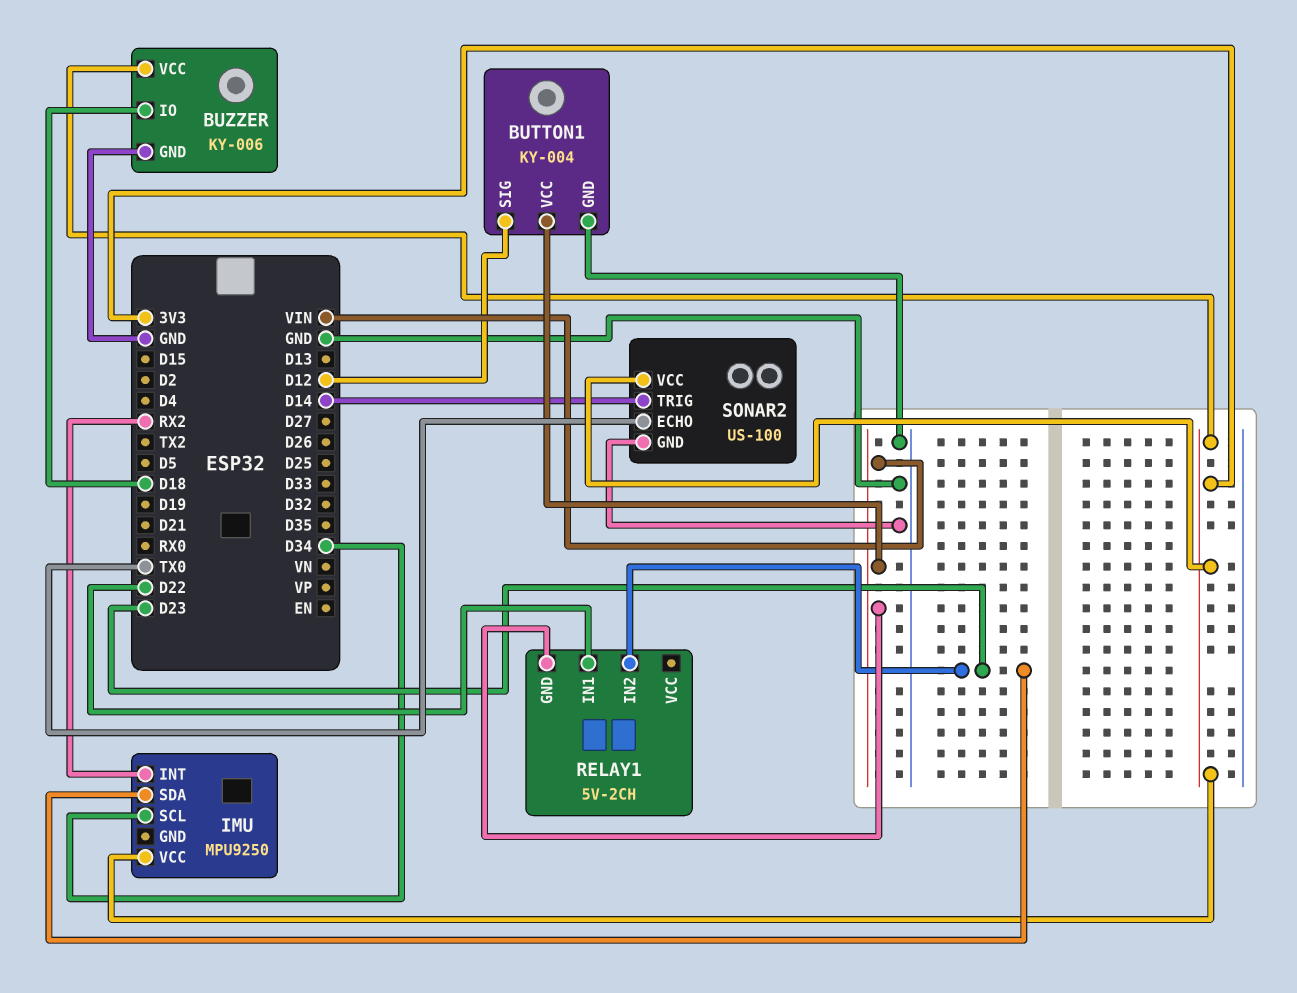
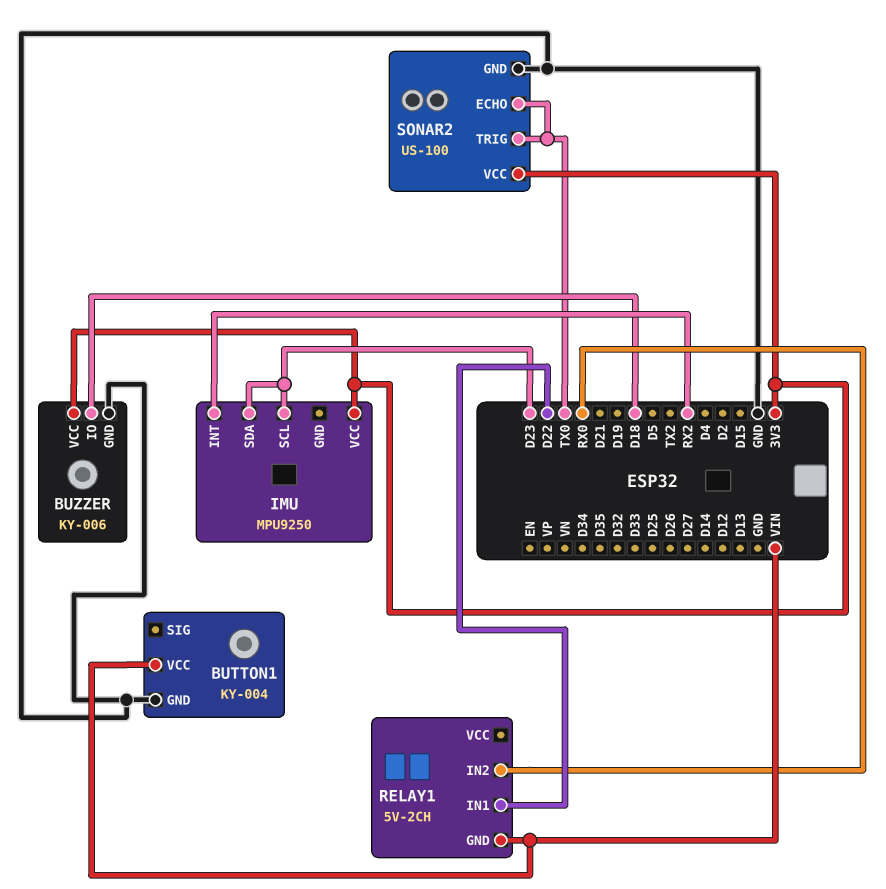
BUTTON1 pin SIG: D12 -> none
IMU pin SCL: D34 -> D23
RELAY1 pin IN2: D23 -> RX0
SONAR2 pin TRIG: D14 -> TX0

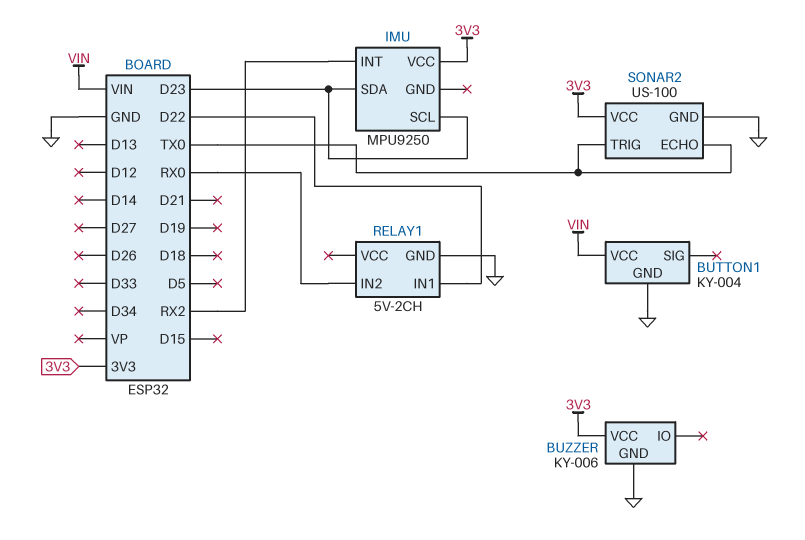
BUZZER pin IO: D18 -> none
RELAY1 pin GND: VIN -> GND

